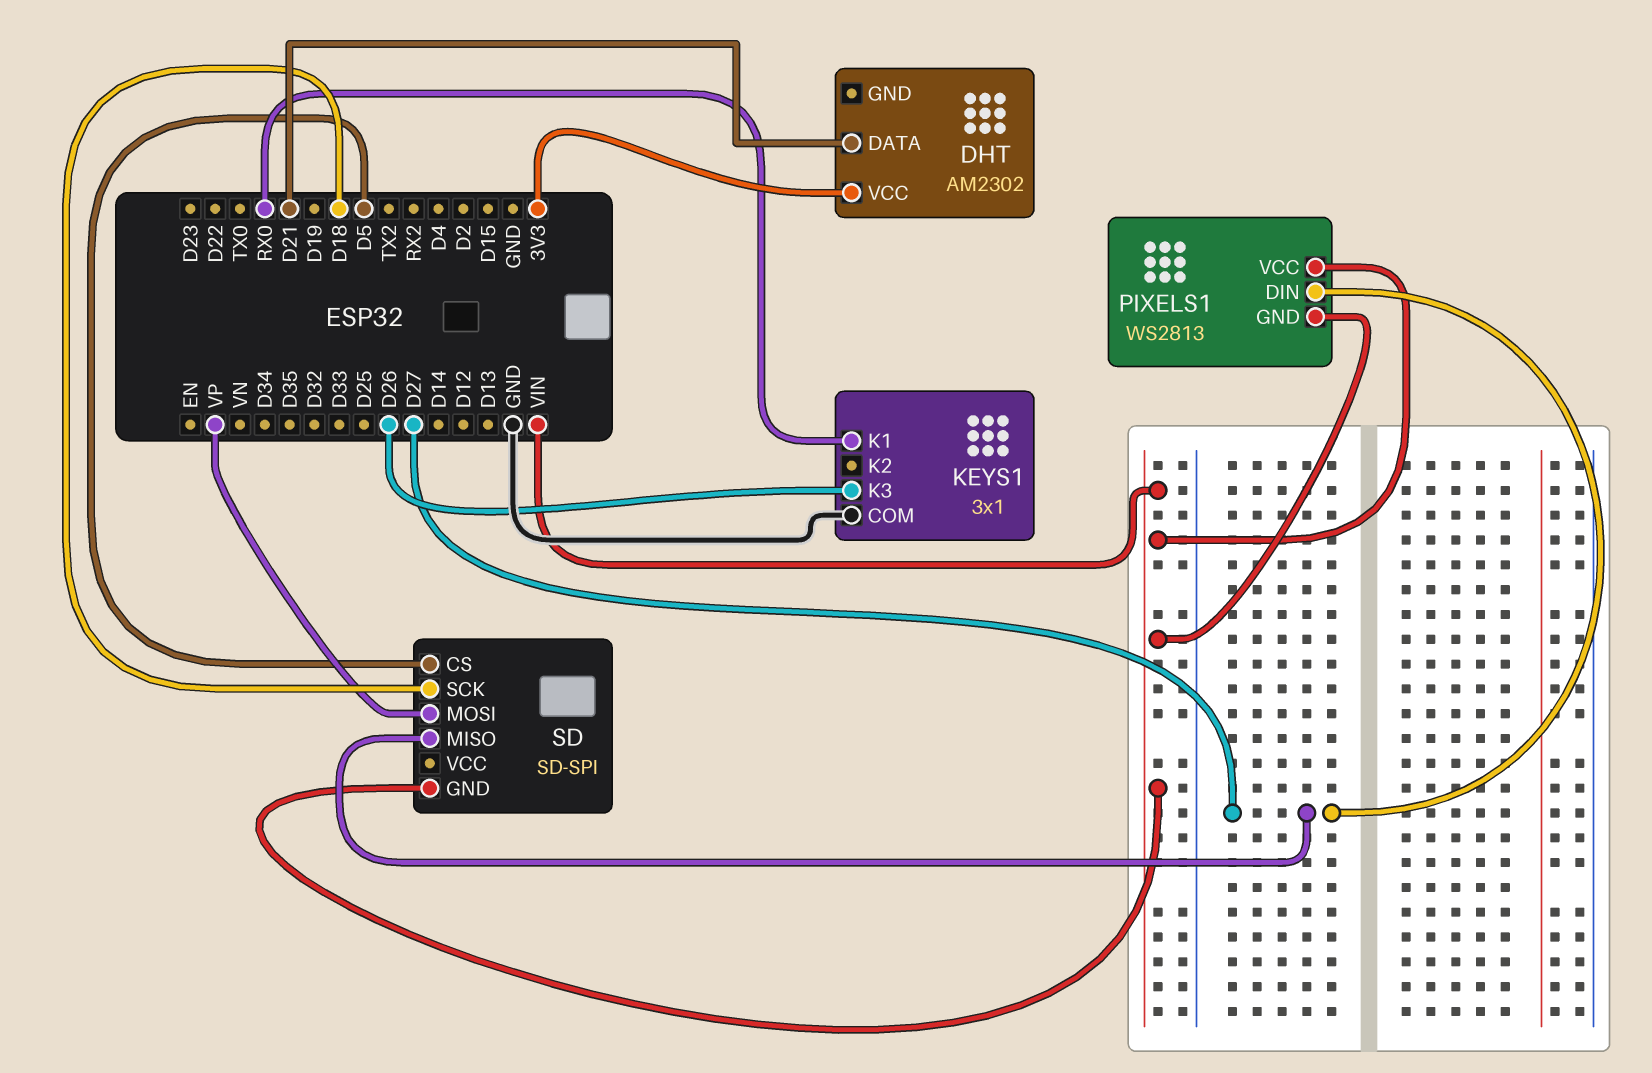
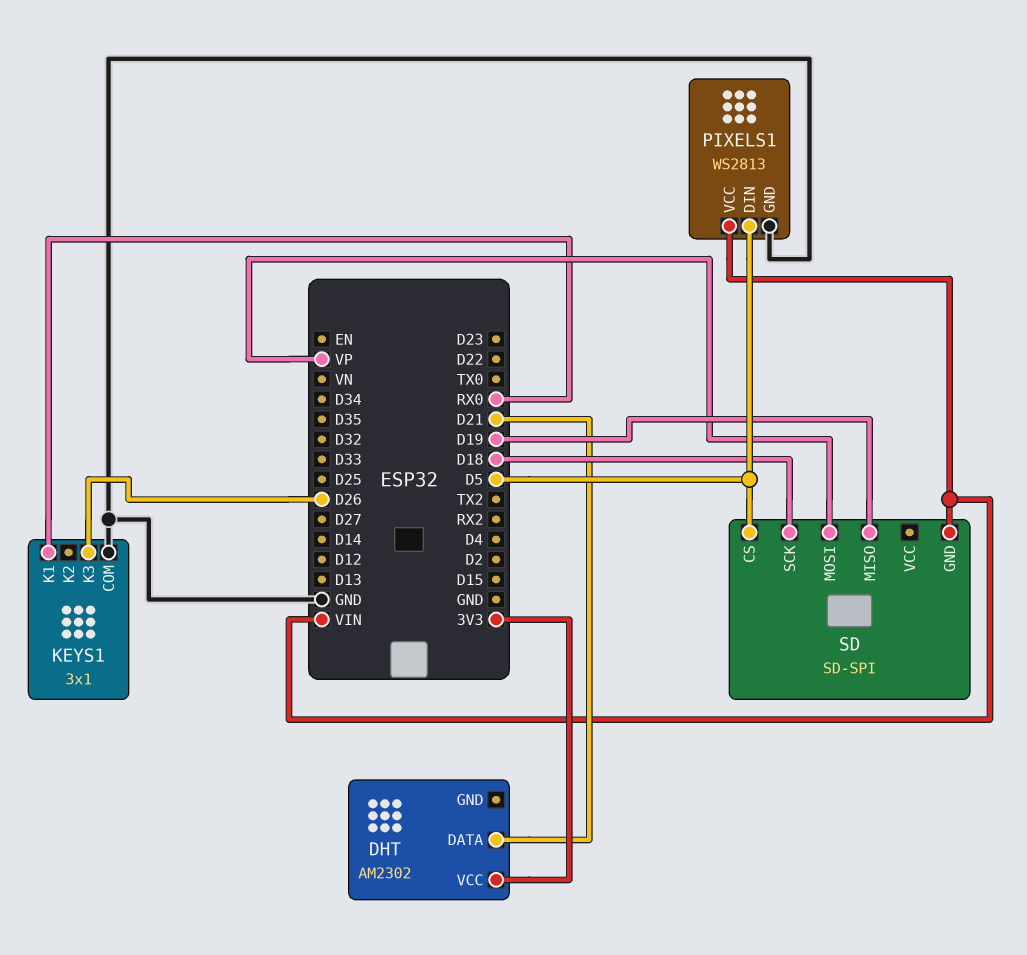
PIXELS1 pin DIN: D27 -> D5
PIXELS1 pin GND: VIN -> GND
SD pin MISO: D27 -> D19

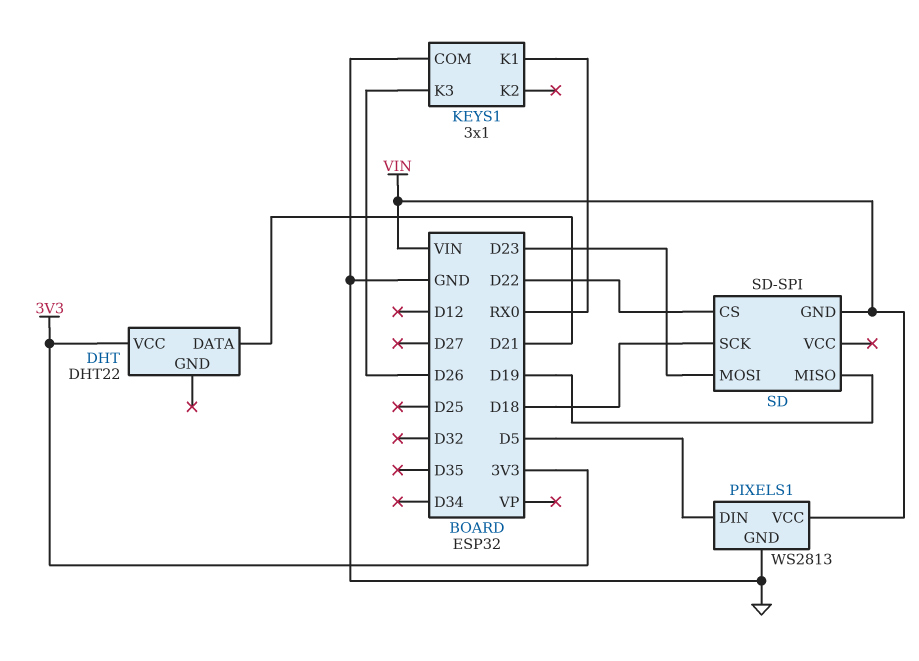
DHT: AM2302 -> DHT22
SD pin CS: D5 -> D22
SD pin MOSI: VP -> D23

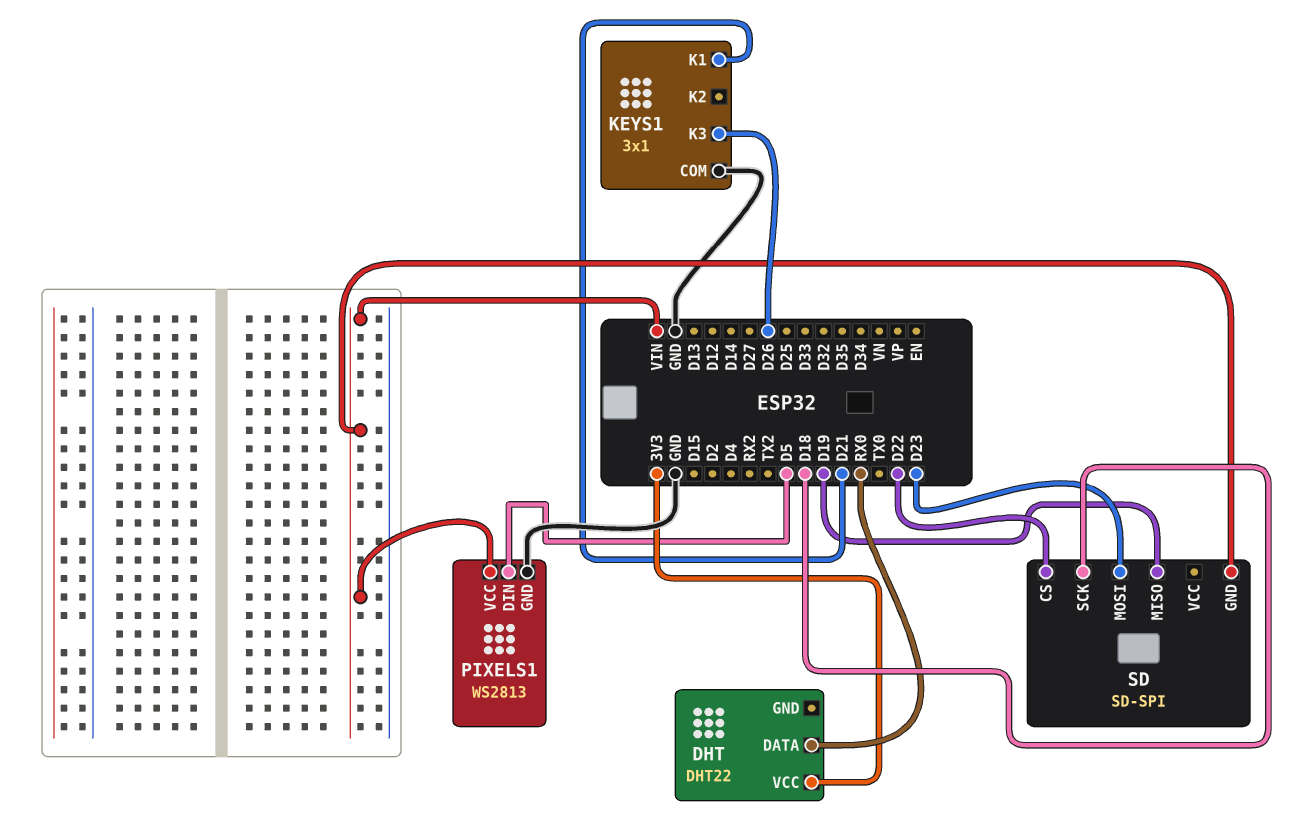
DHT pin DATA: D21 -> RX0
KEYS1 pin K1: RX0 -> D21

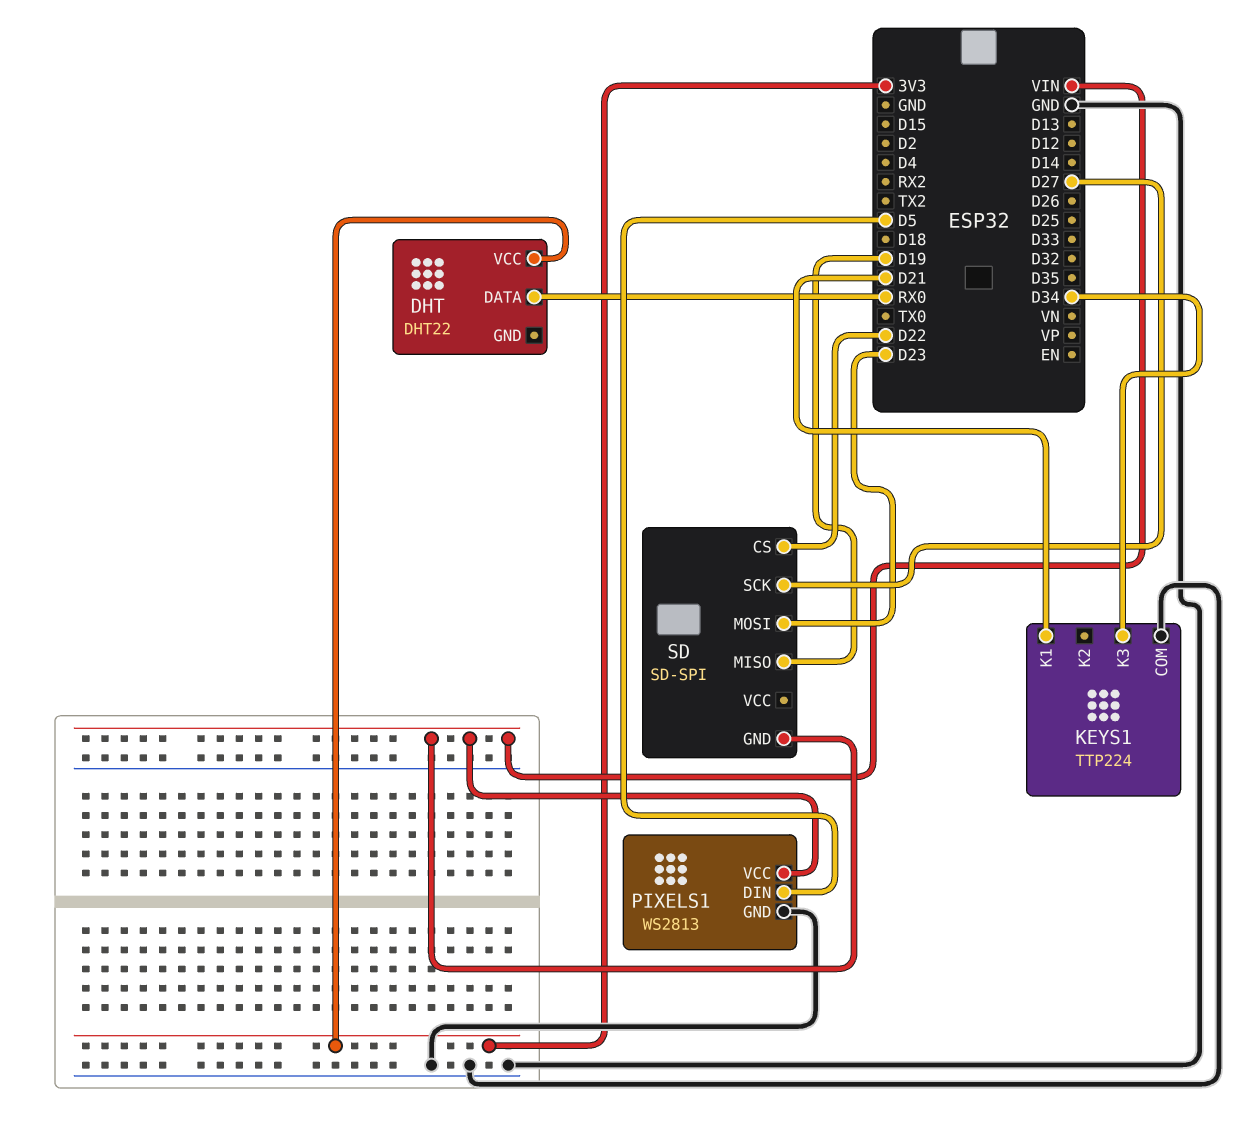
KEYS1: 3x1 -> TTP224
KEYS1 pin K3: D26 -> D34
SD pin SCK: D18 -> D27

